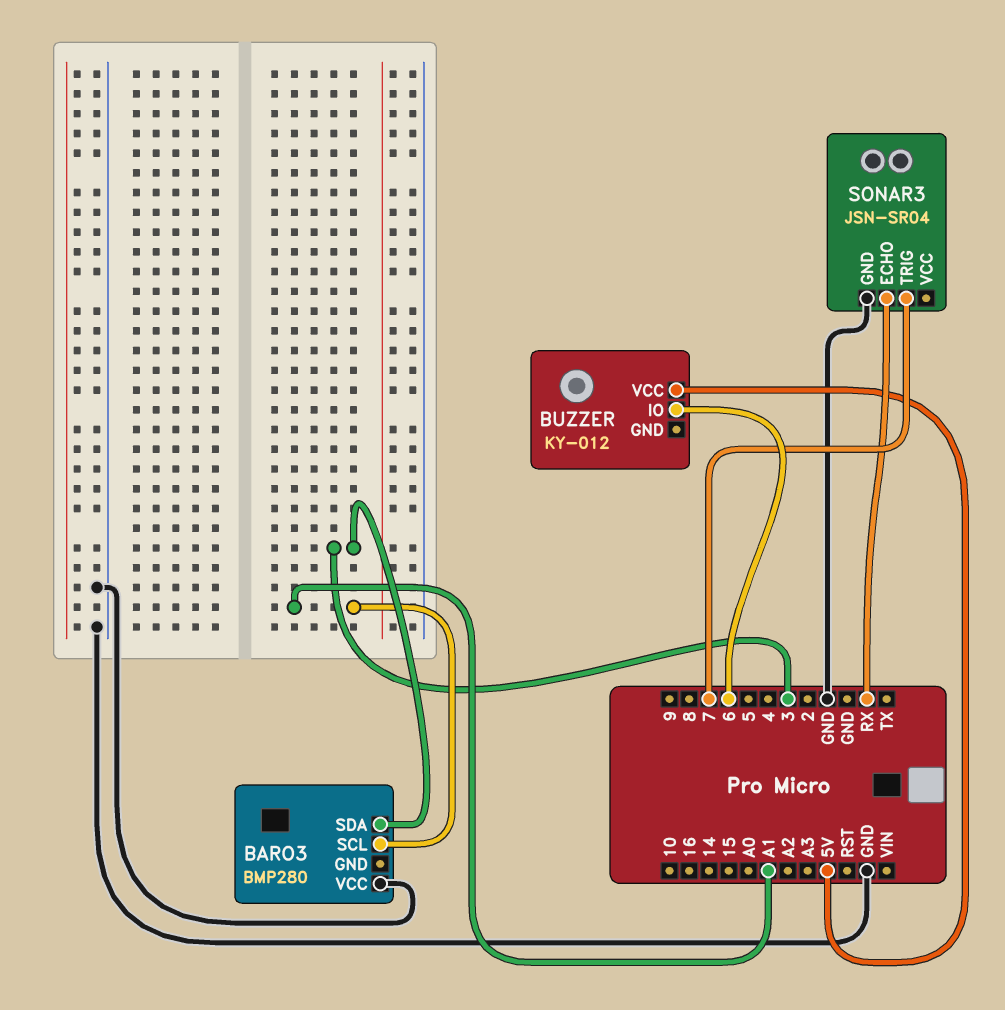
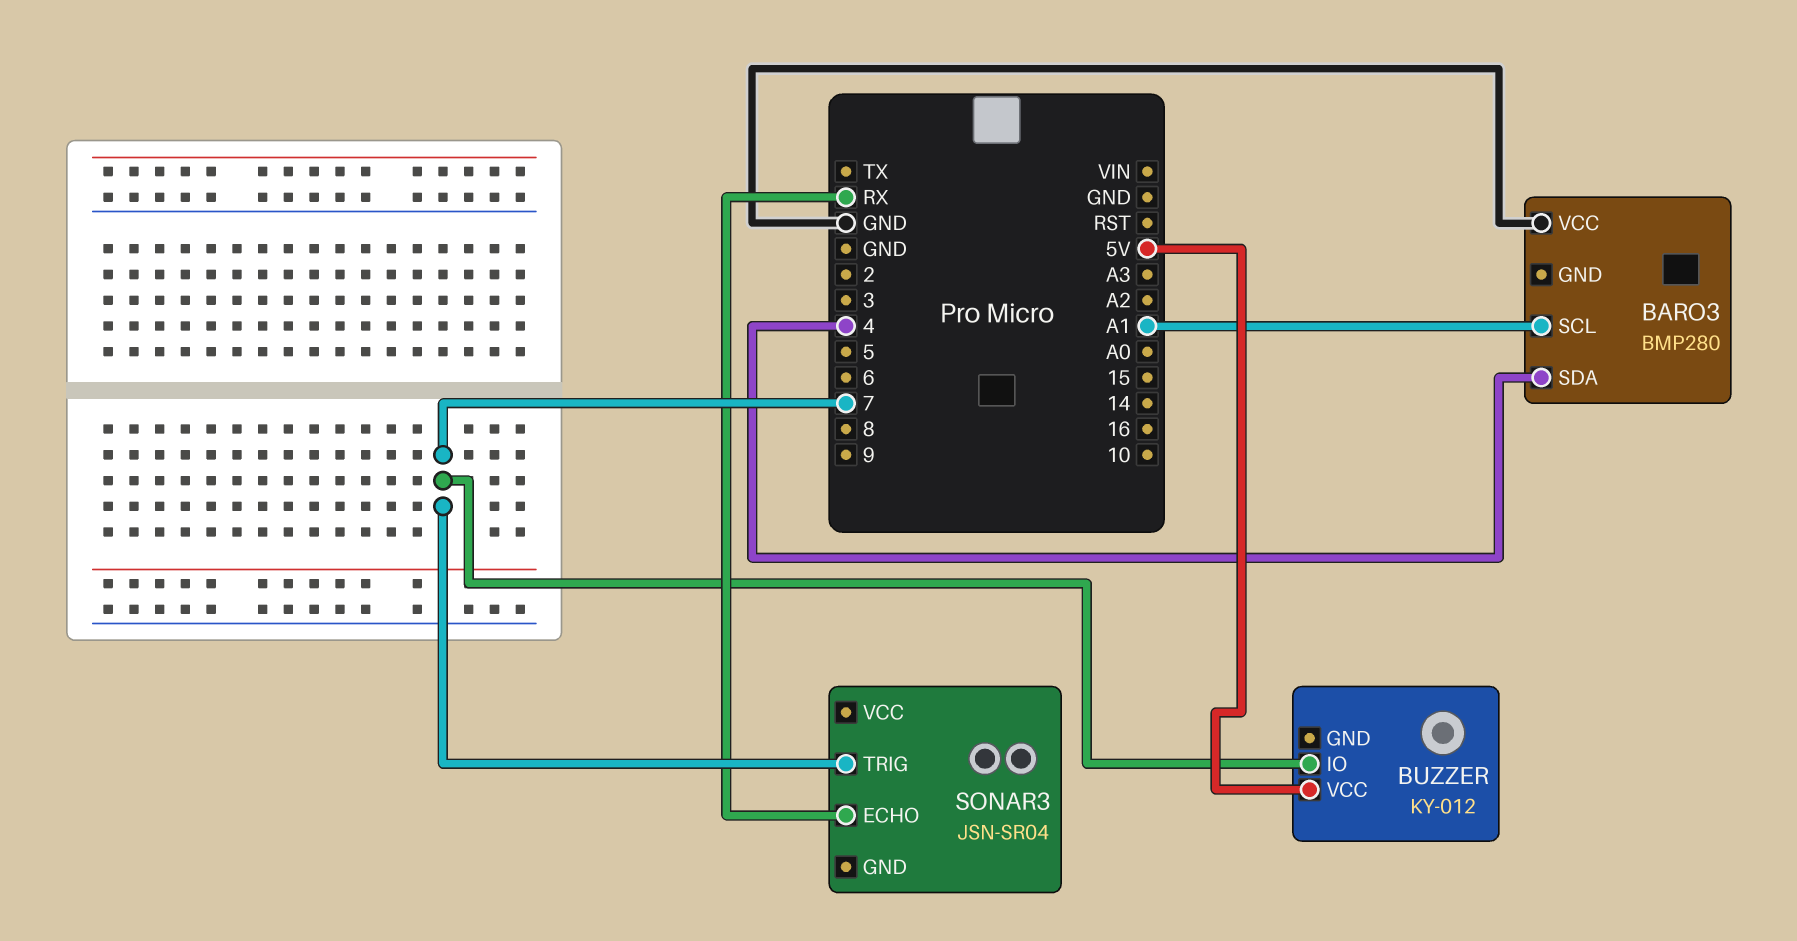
BARO3 pin SDA: 3 -> 4
BUZZER pin IO: 6 -> 7
SONAR3 pin GND: GND -> none

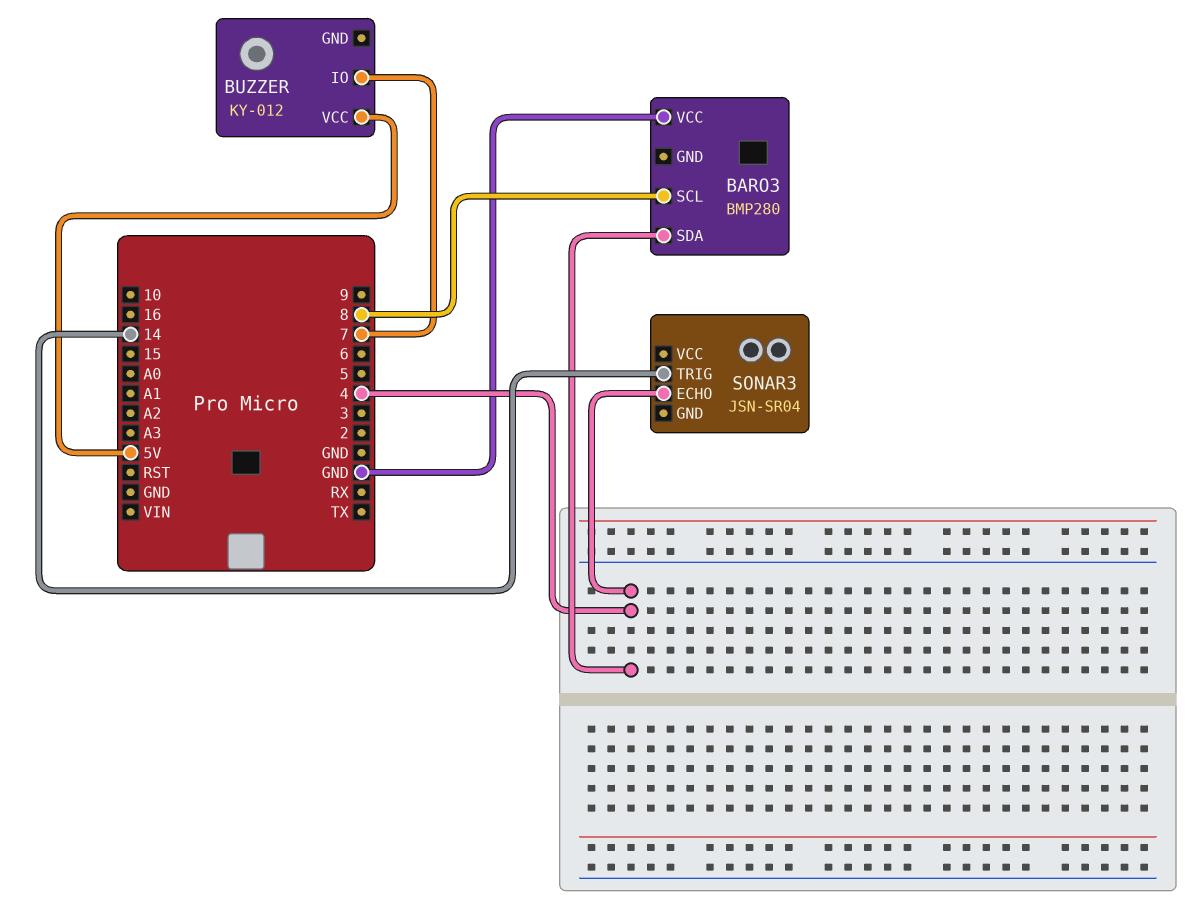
BARO3 pin SCL: A1 -> 8
SONAR3 pin ECHO: RX -> 4
SONAR3 pin TRIG: 7 -> 14

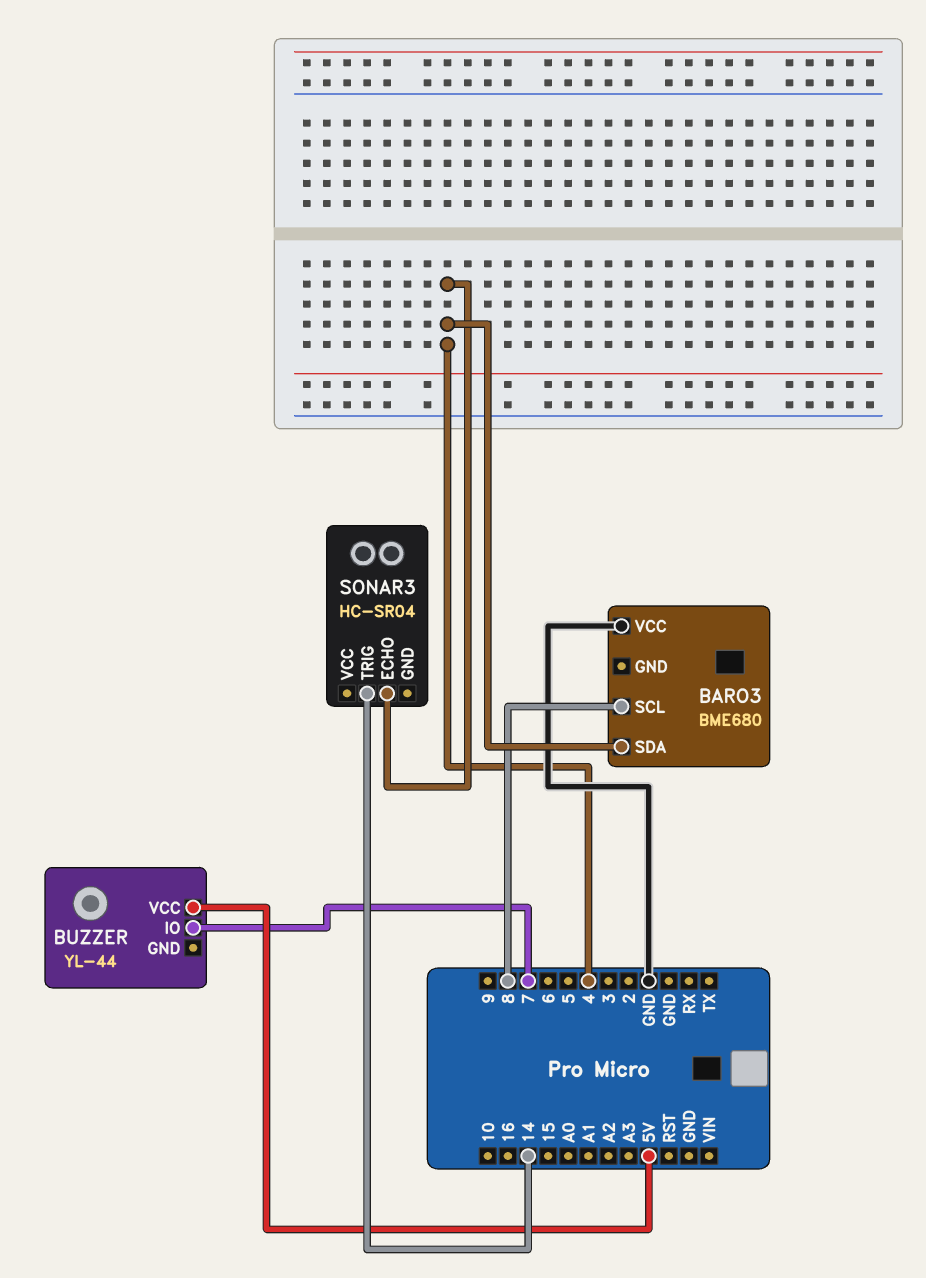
BARO3: BMP280 -> BME680
BUZZER: KY-012 -> YL-44
SONAR3: JSN-SR04 -> HC-SR04

